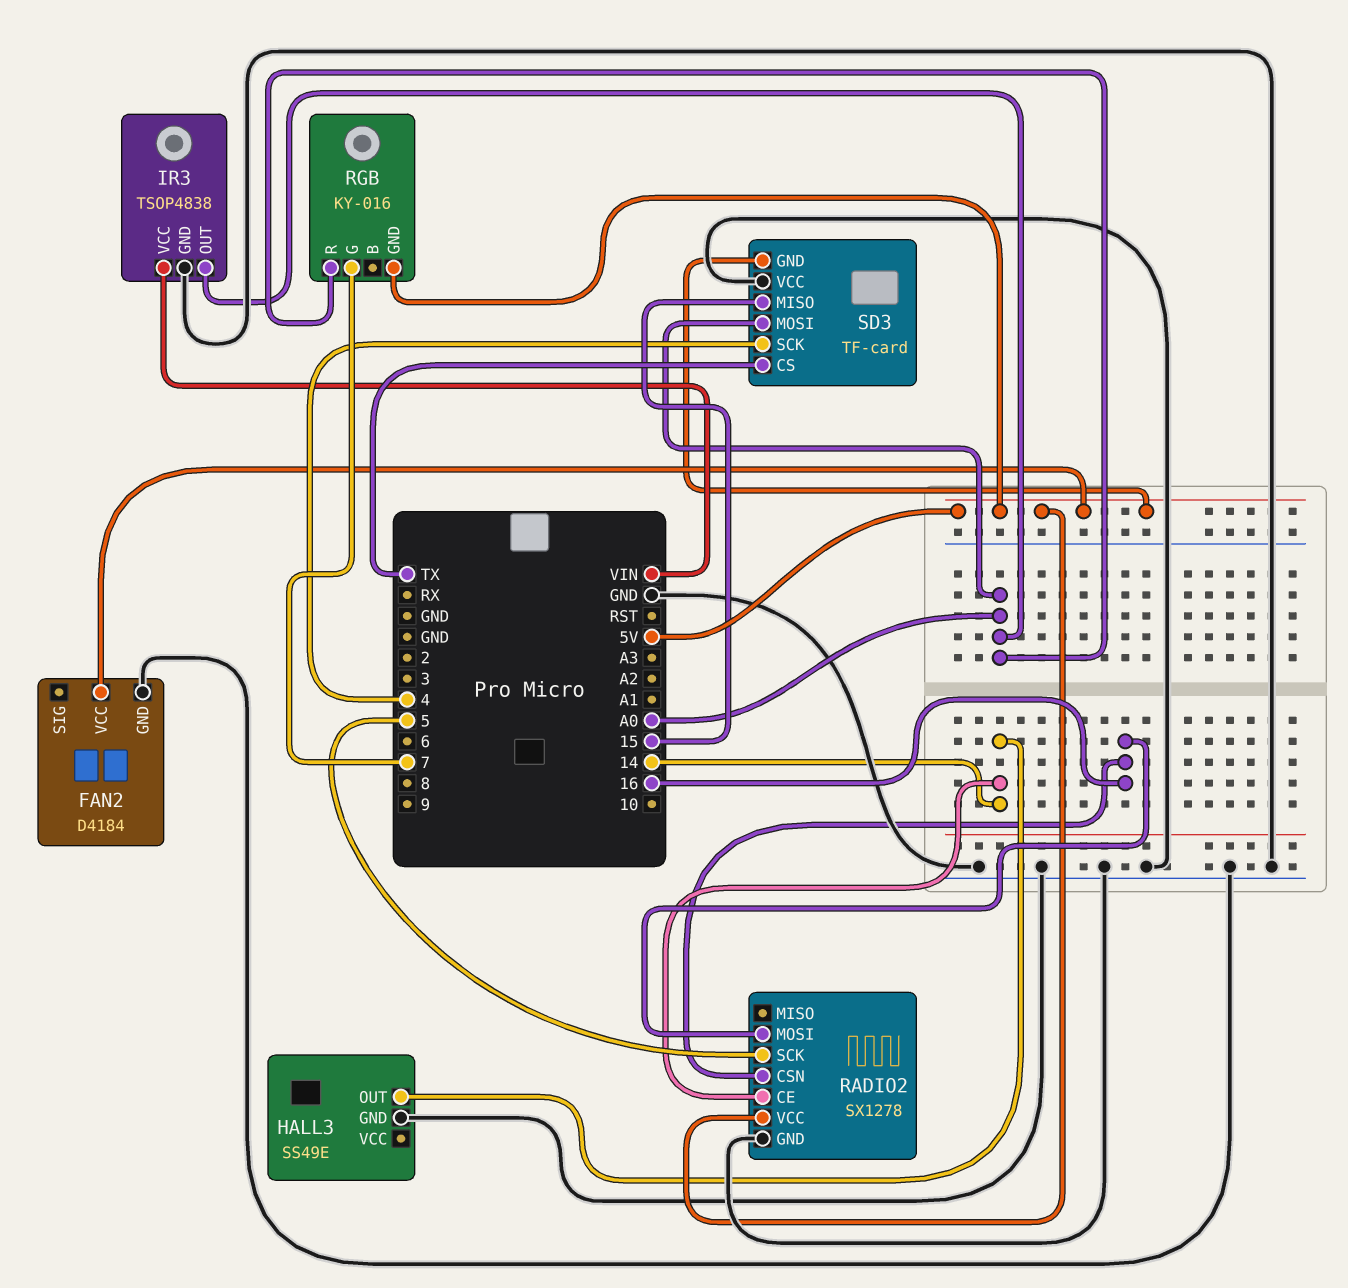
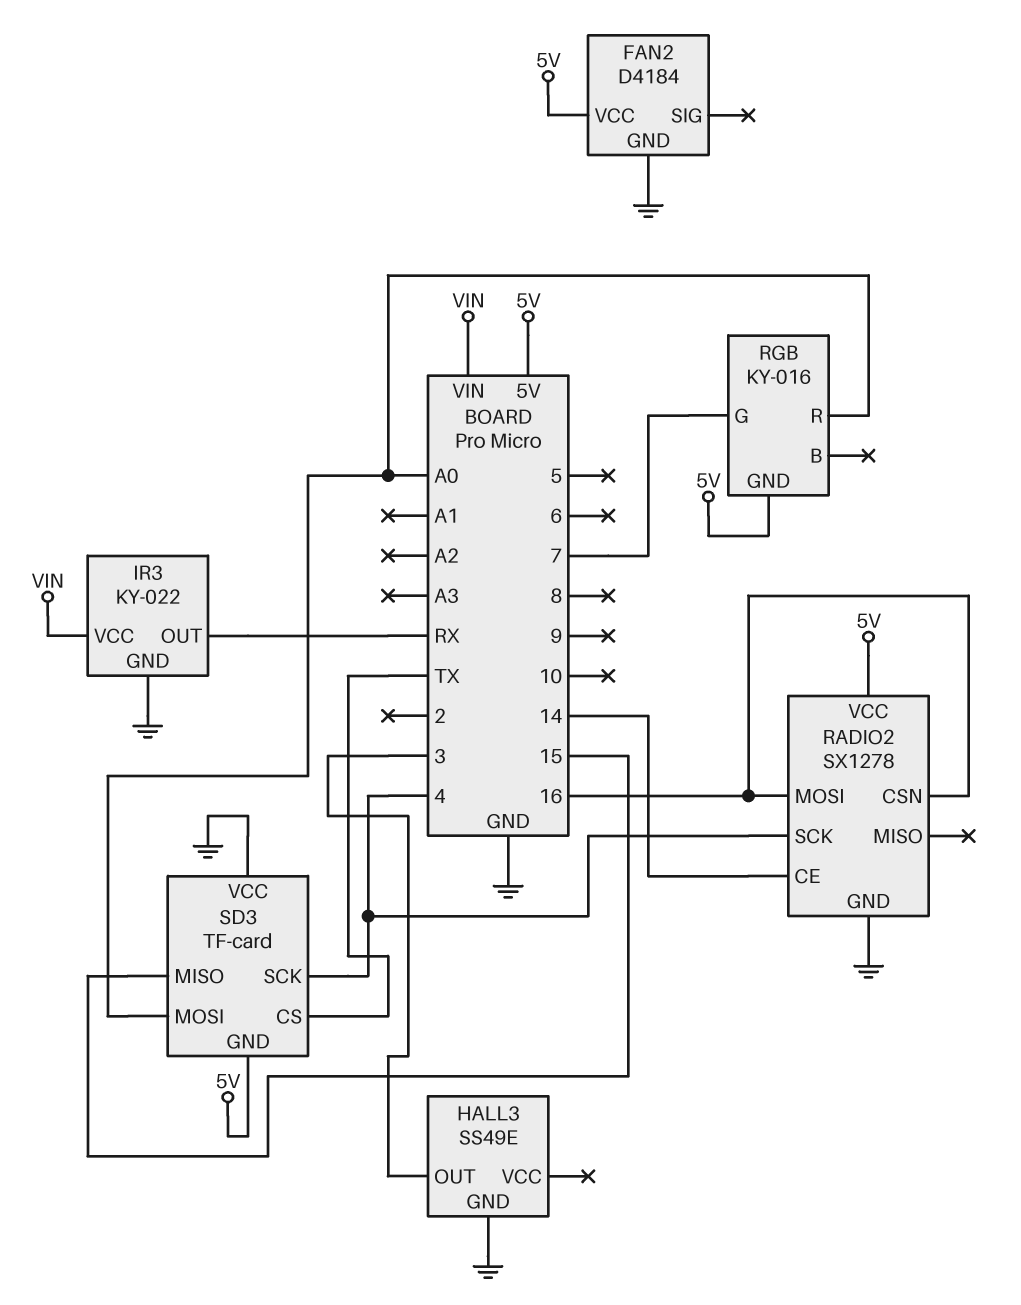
HALL3 pin OUT: 14 -> 3
IR3: TSOP4838 -> KY-022
IR3 pin OUT: A0 -> RX
RADIO2 pin SCK: 5 -> 4

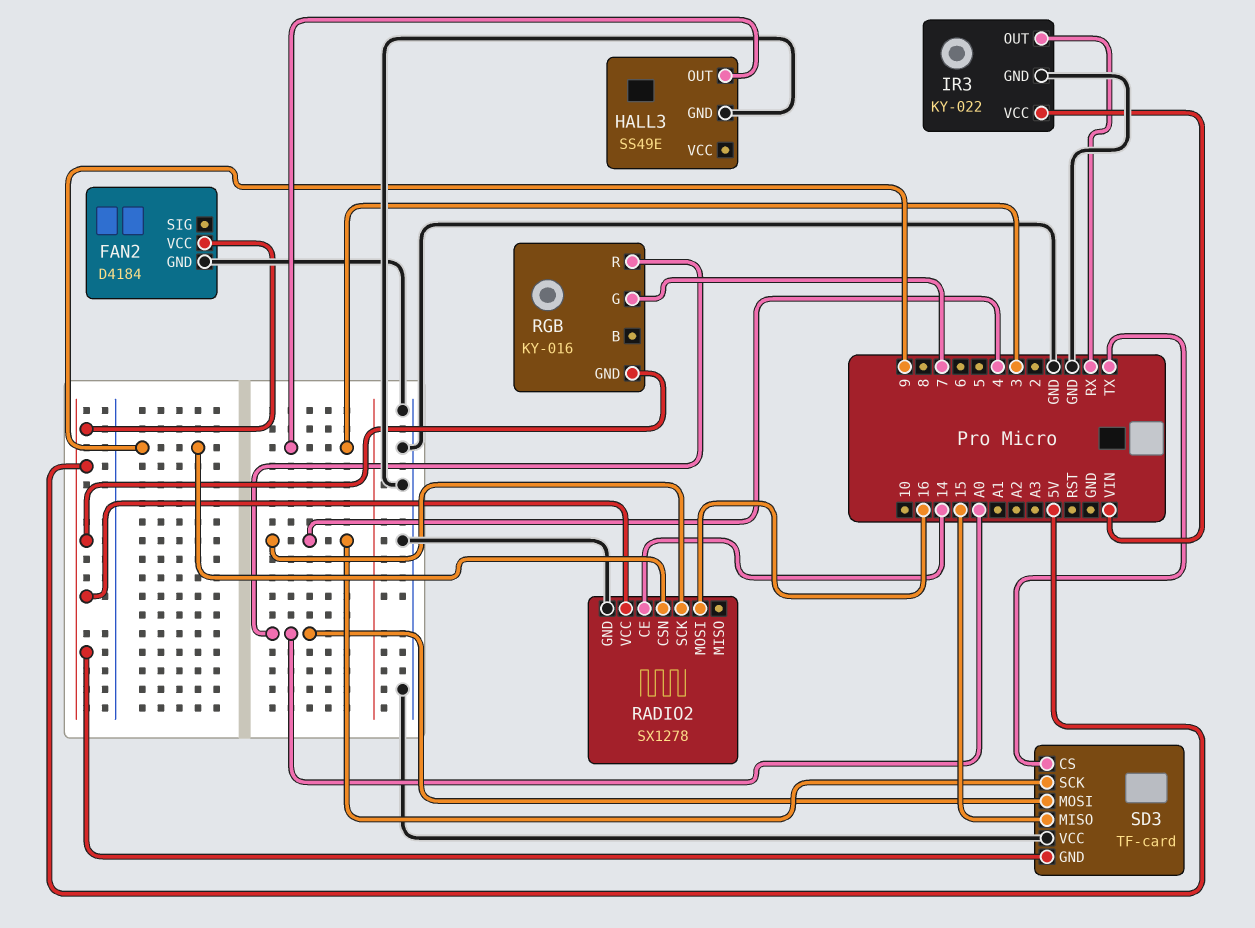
RADIO2 pin CSN: 16 -> 9

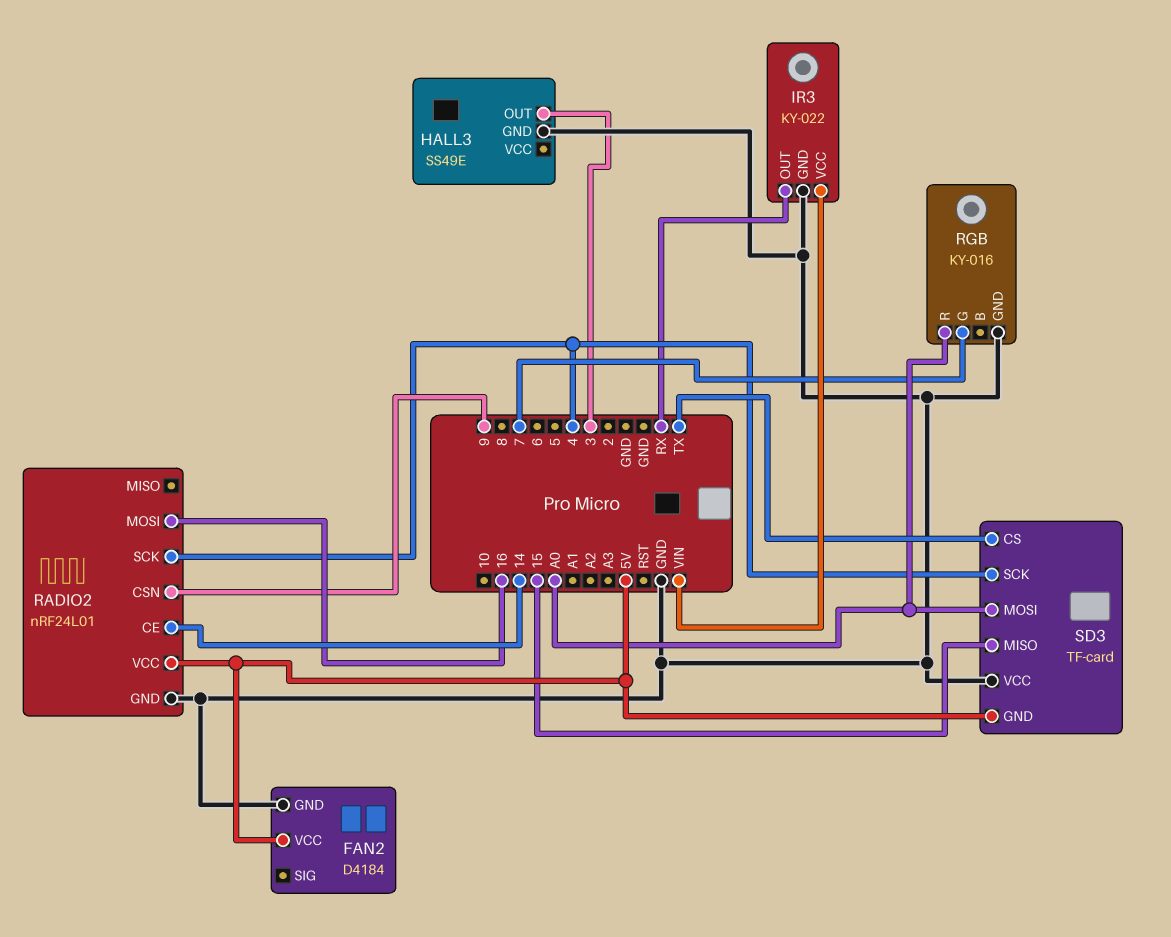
RADIO2: SX1278 -> nRF24L01
RGB pin GND: 5V -> GND

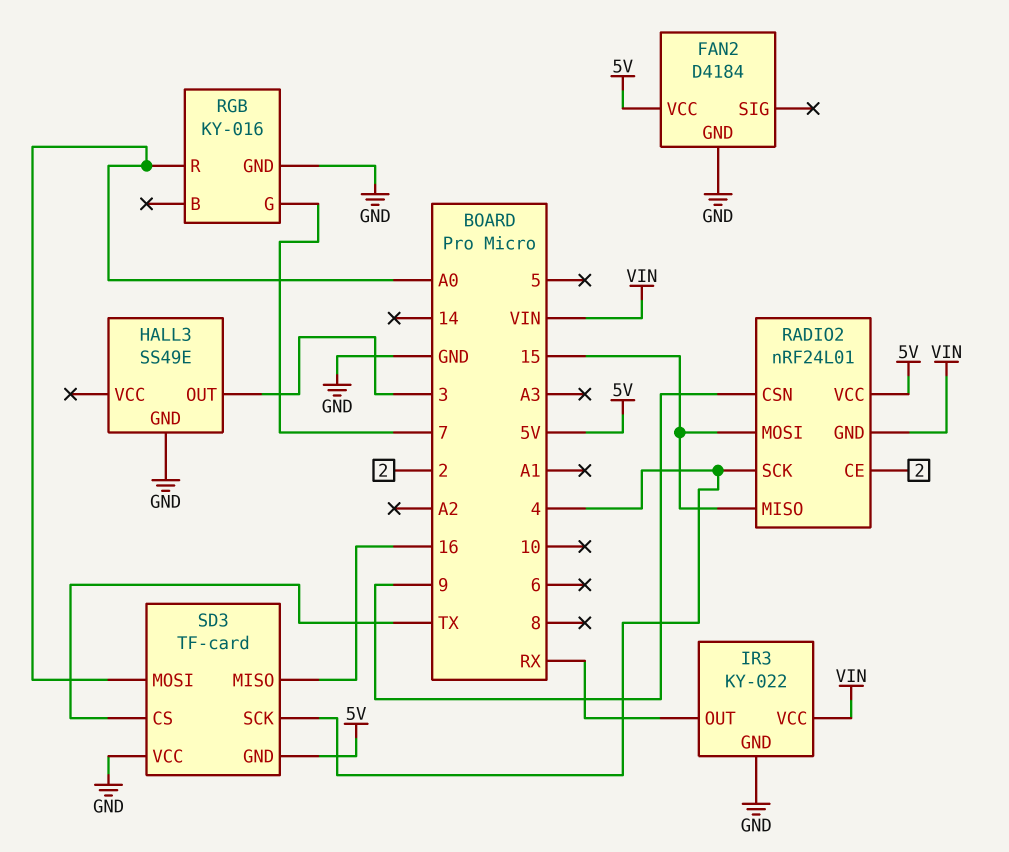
RADIO2 pin CE: 14 -> 2
RADIO2 pin GND: GND -> VIN
RADIO2 pin MISO: none -> 15
RADIO2 pin MOSI: 16 -> 15
SD3 pin MISO: 15 -> 16

